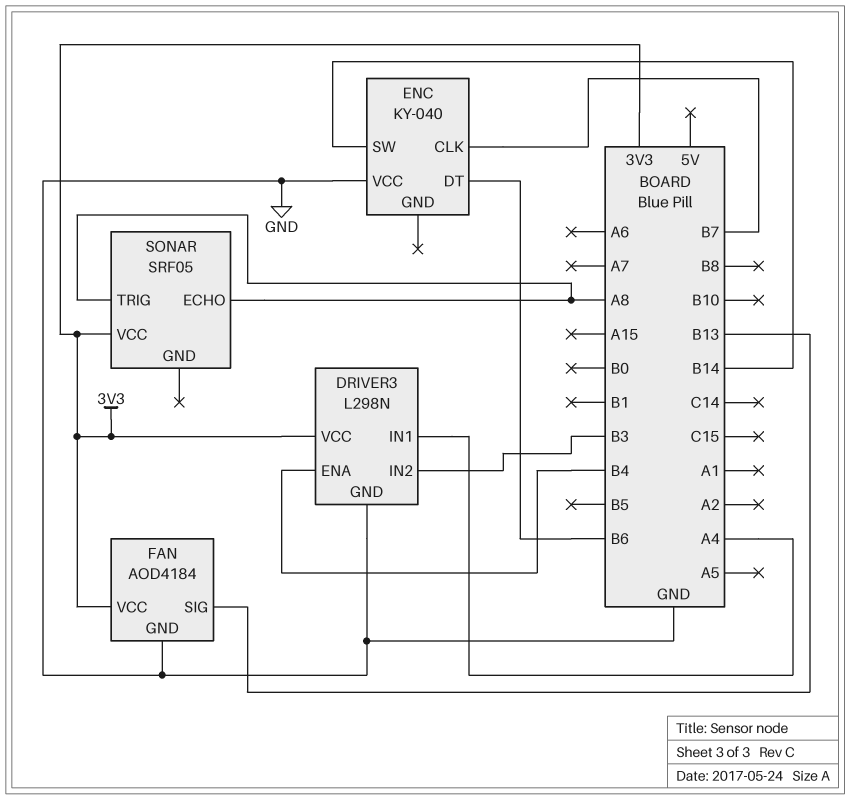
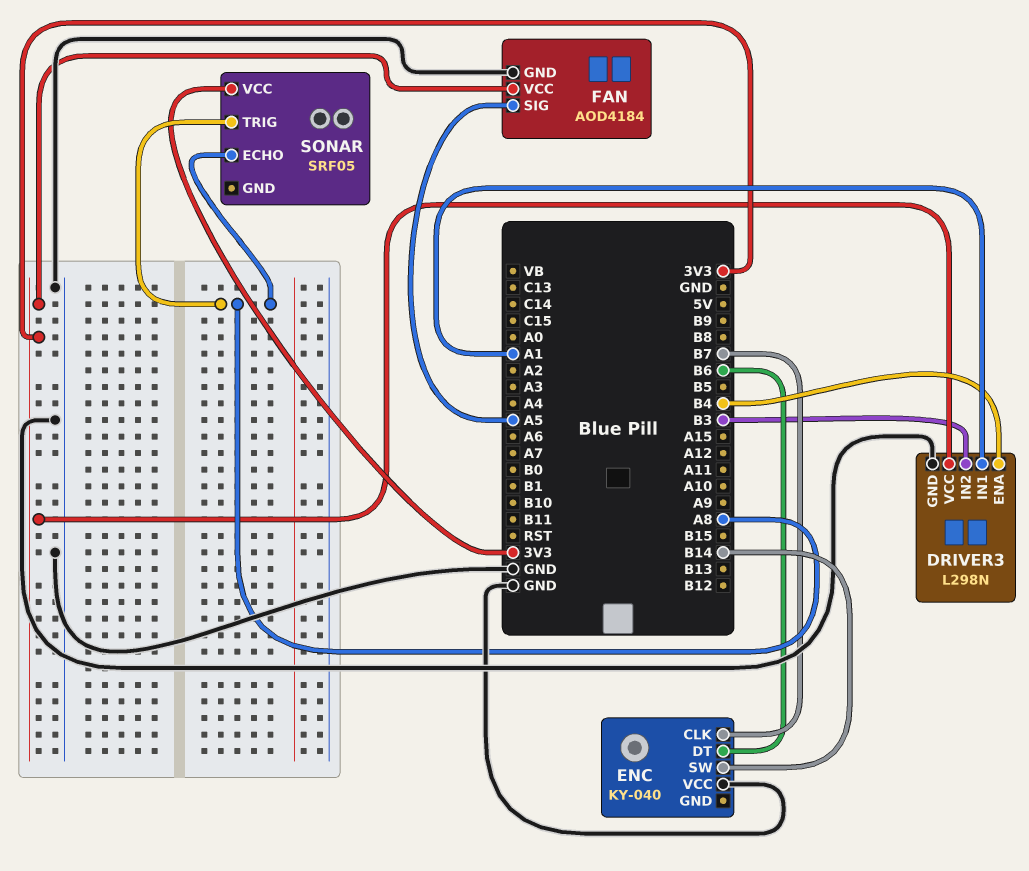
DRIVER3 pin IN1: A4 -> A1
FAN pin SIG: B13 -> A5

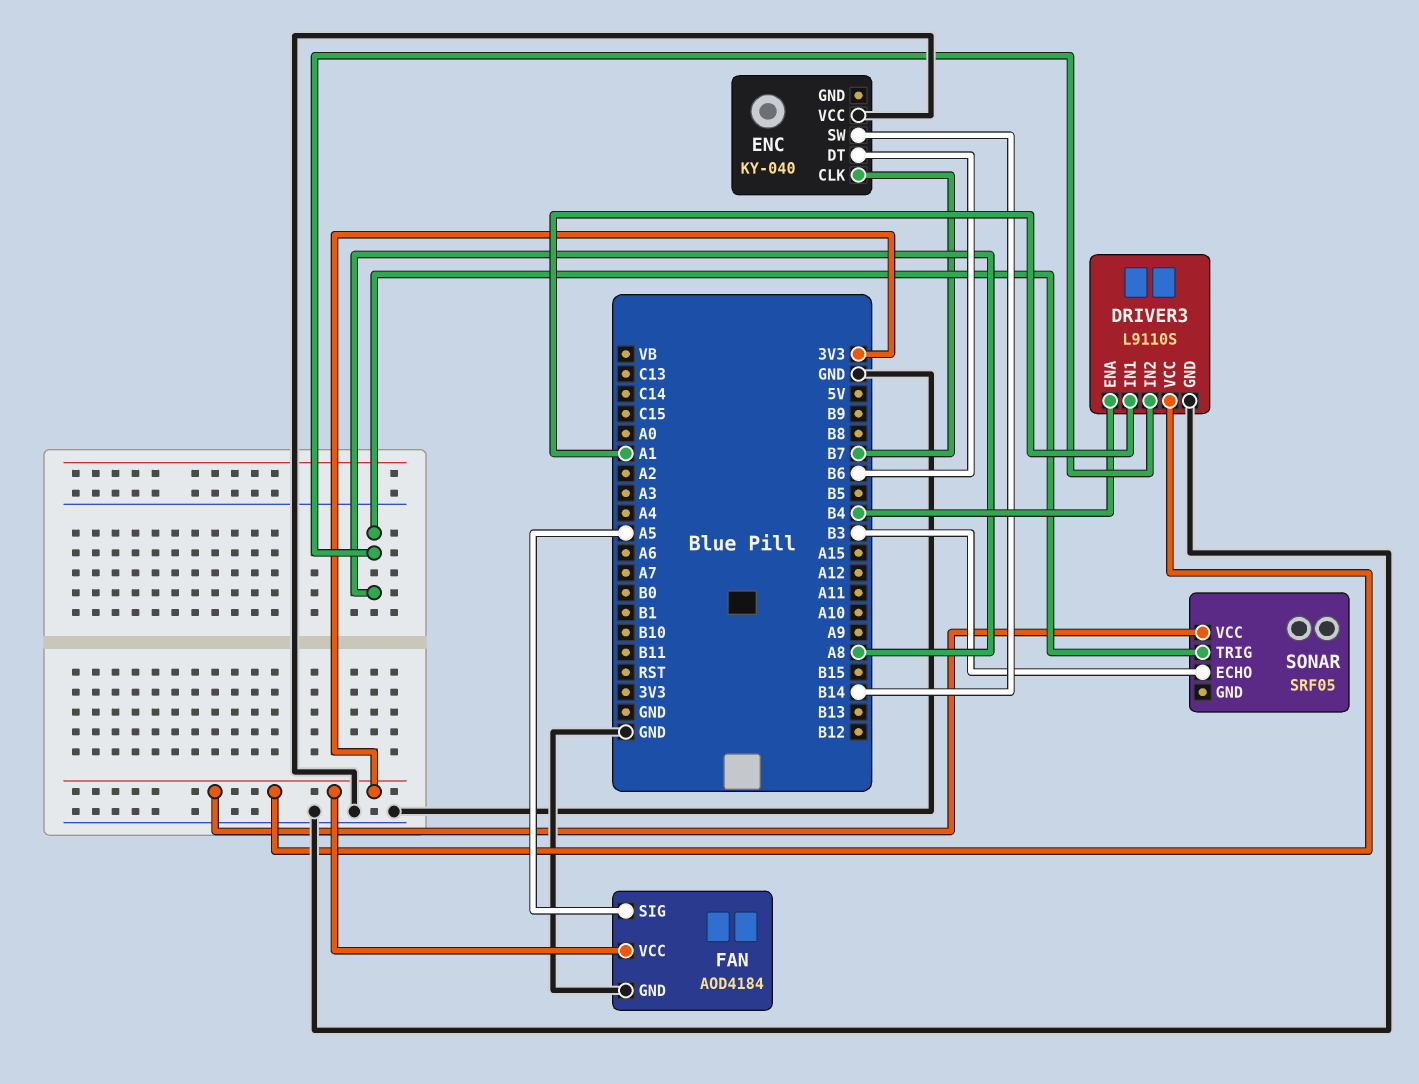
DRIVER3: L298N -> L9110S
DRIVER3 pin IN2: B3 -> A8
SONAR pin ECHO: A8 -> B3

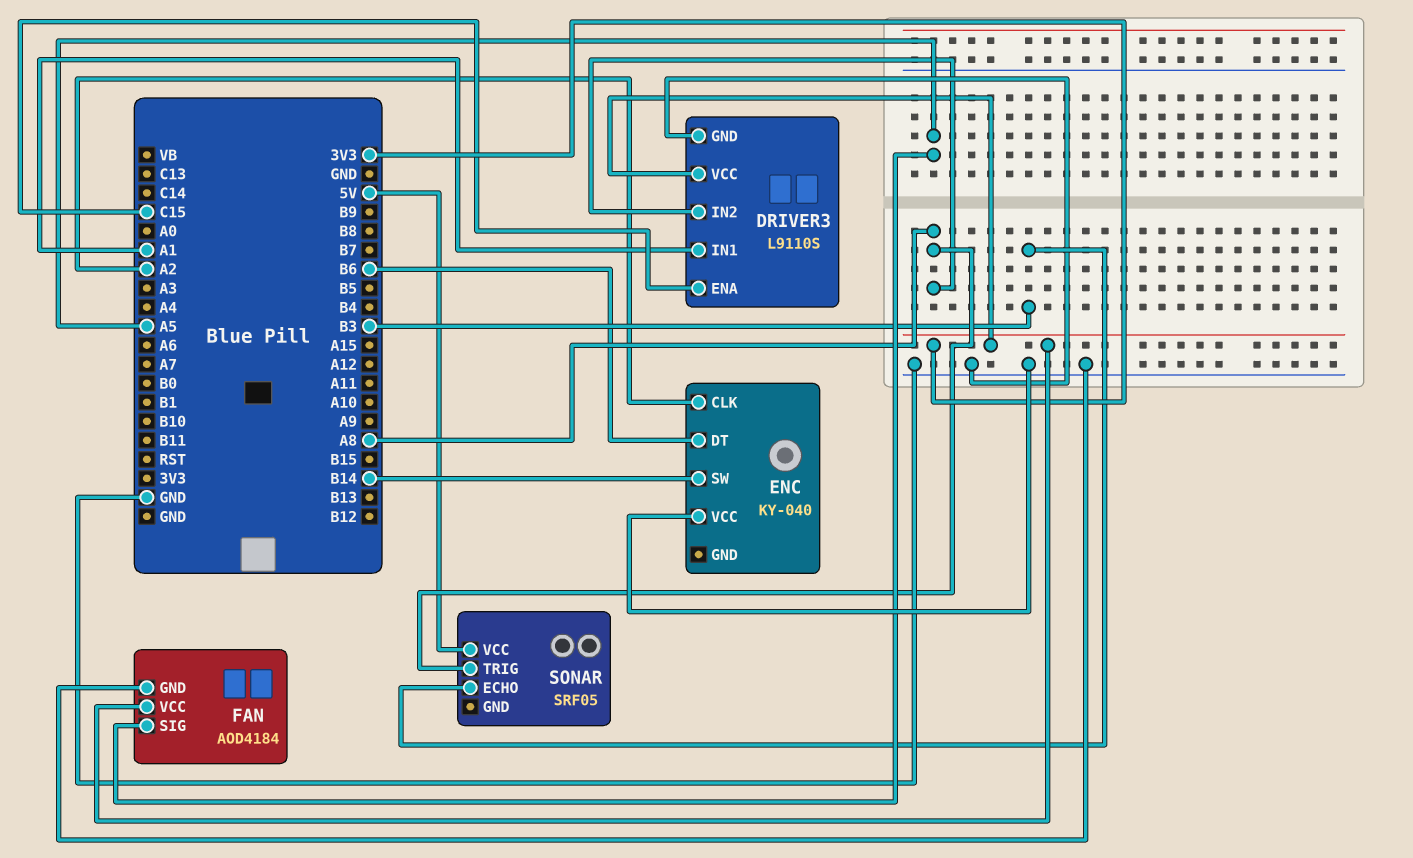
DRIVER3 pin ENA: B4 -> C15
ENC pin CLK: B7 -> A2
SONAR pin VCC: 3V3 -> 5V

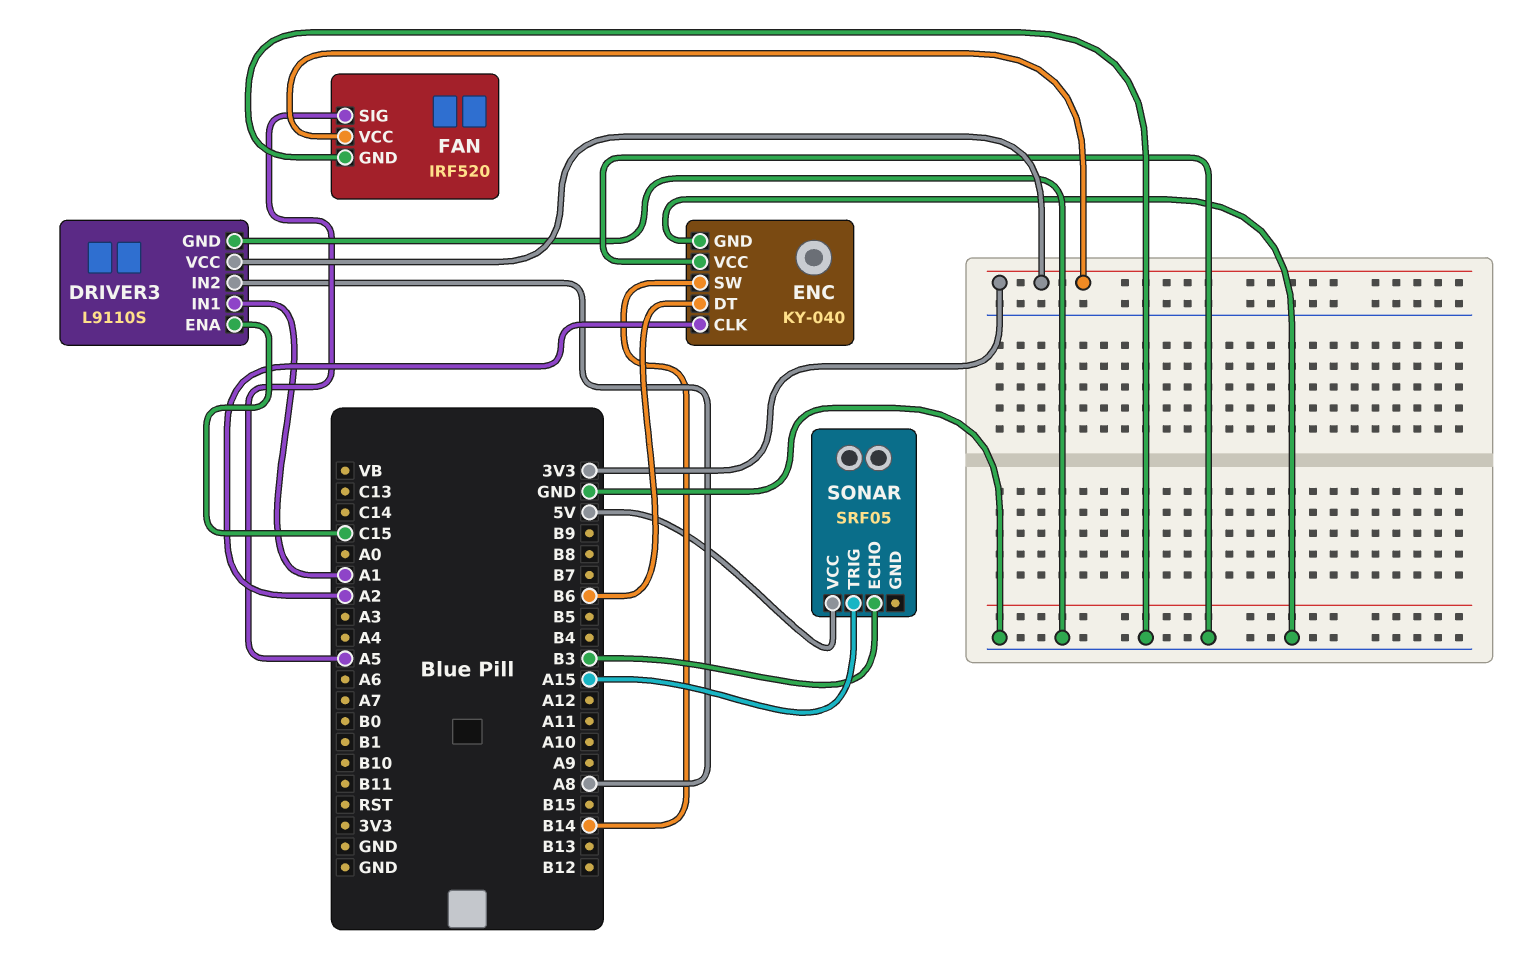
ENC pin GND: none -> GND
FAN: AOD4184 -> IRF520
SONAR pin TRIG: A8 -> A15

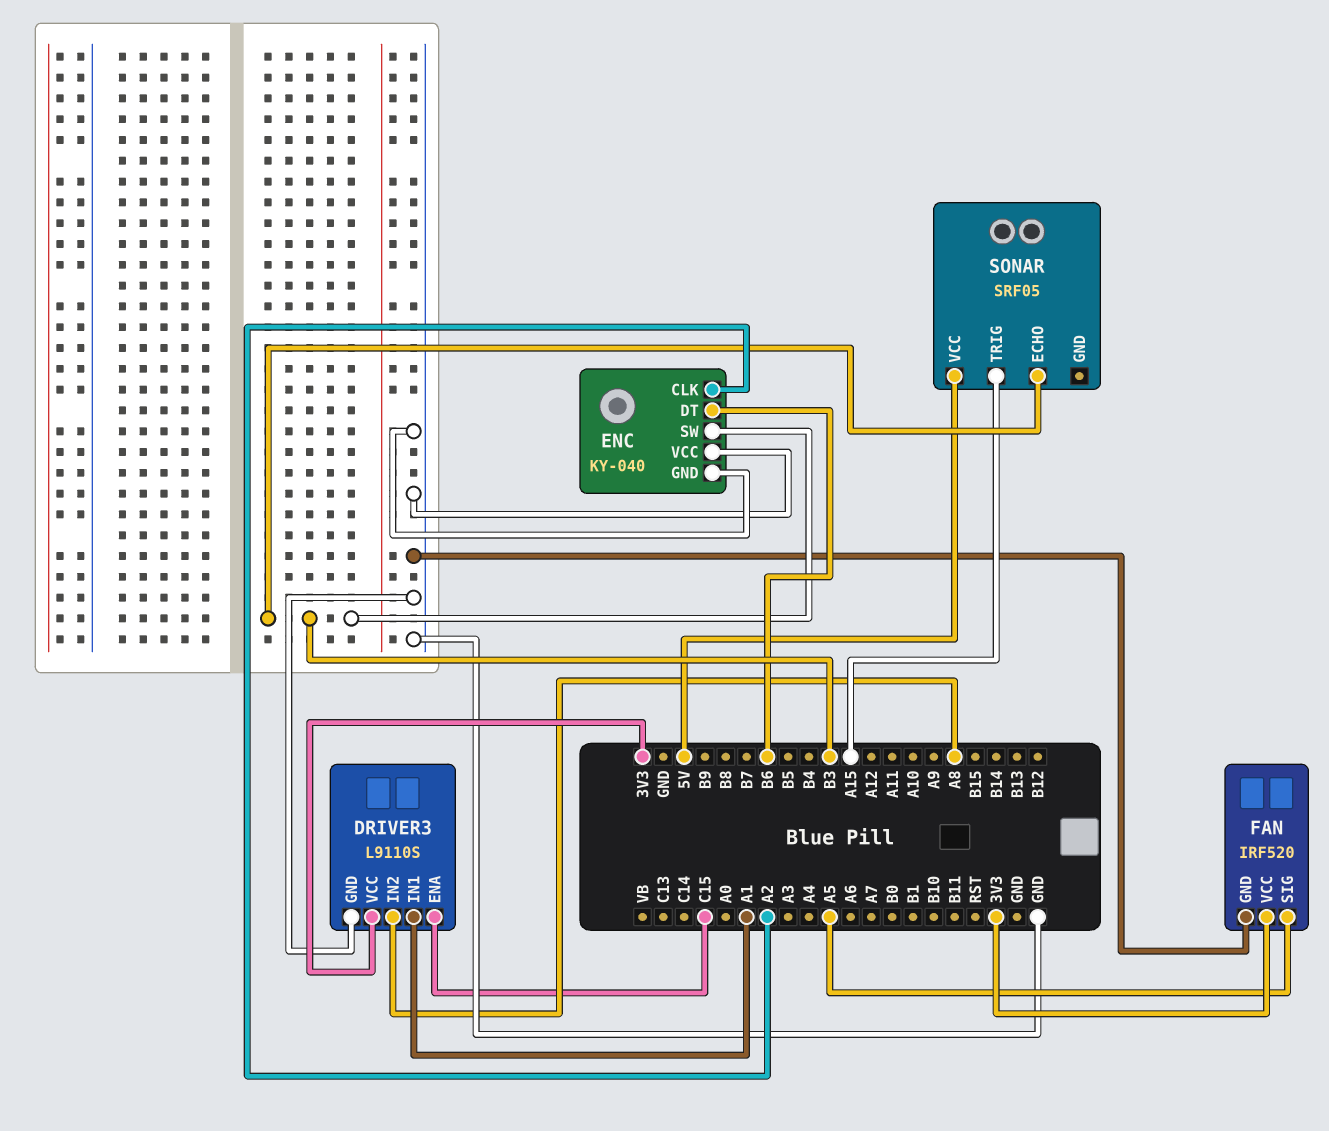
ENC pin SW: B14 -> B3

